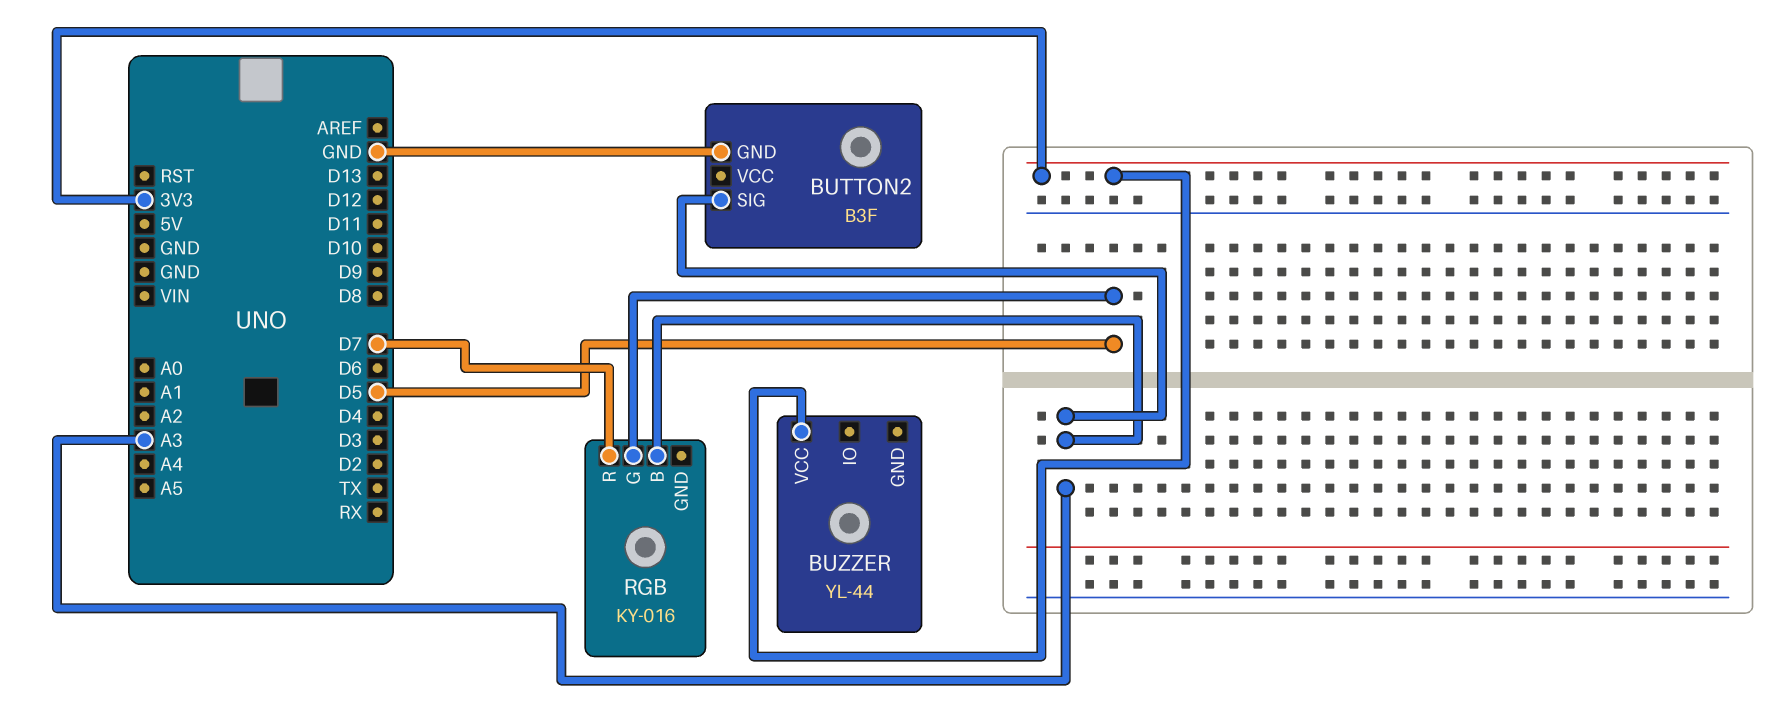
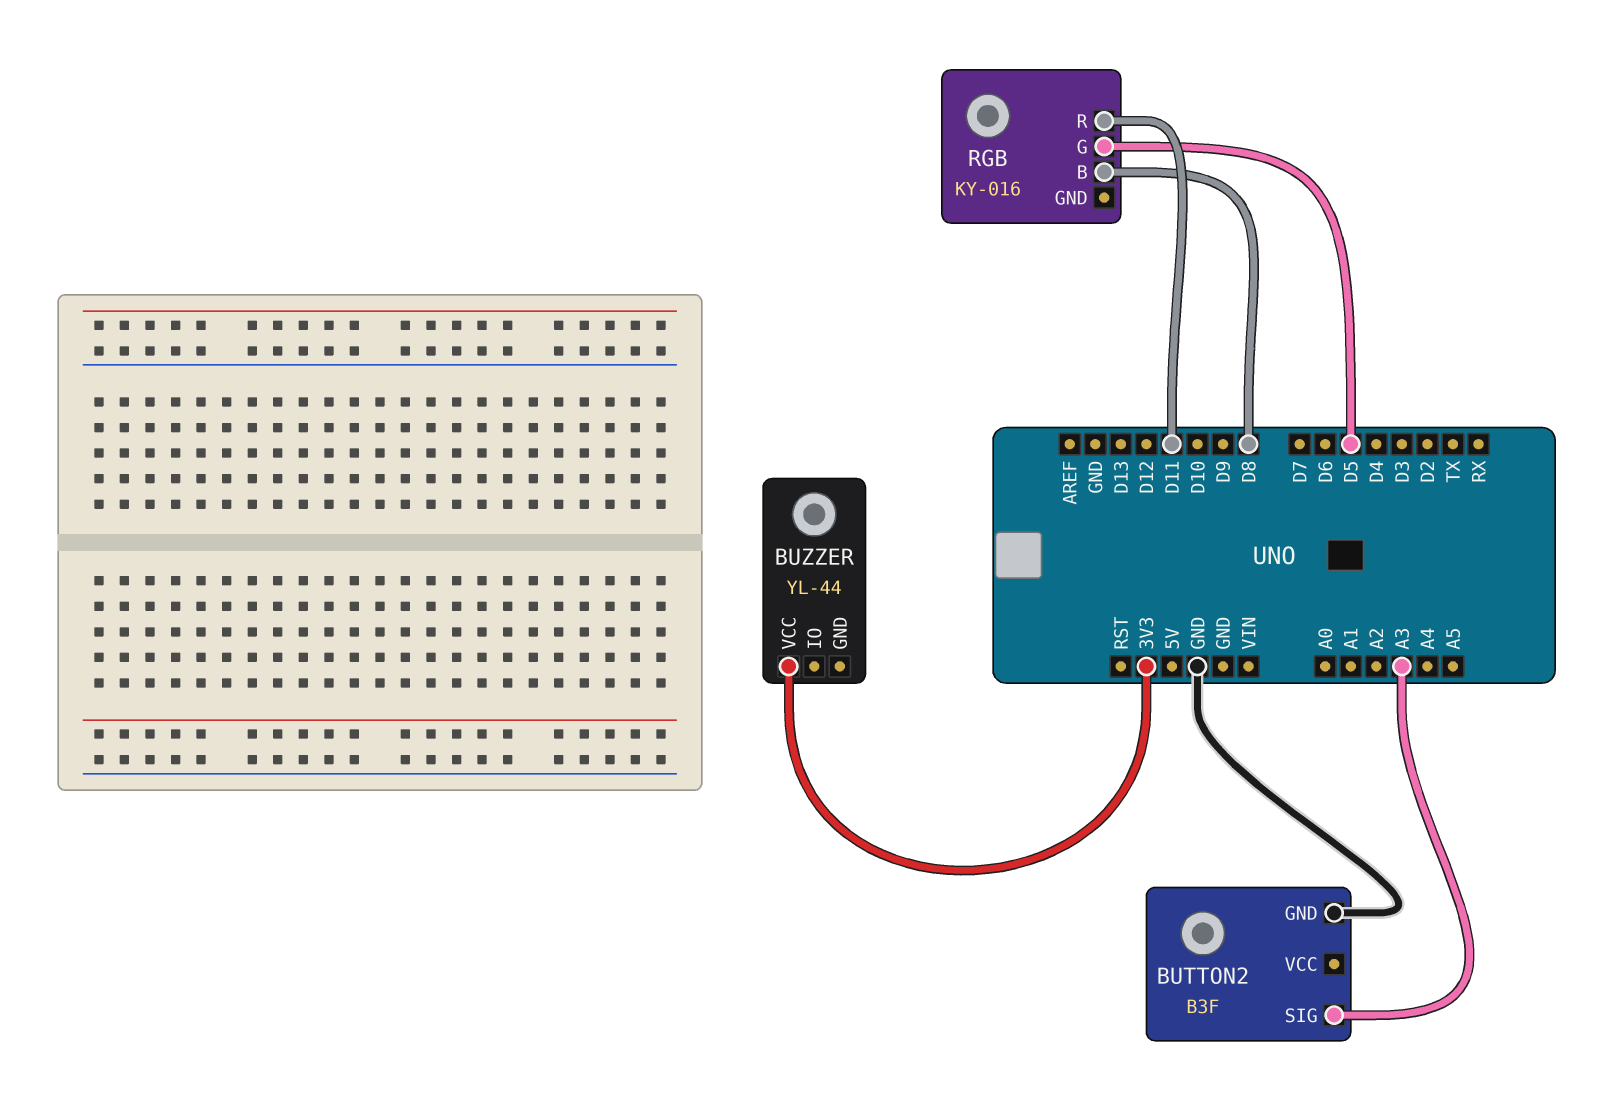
RGB pin B: A3 -> D8
RGB pin R: D7 -> D11

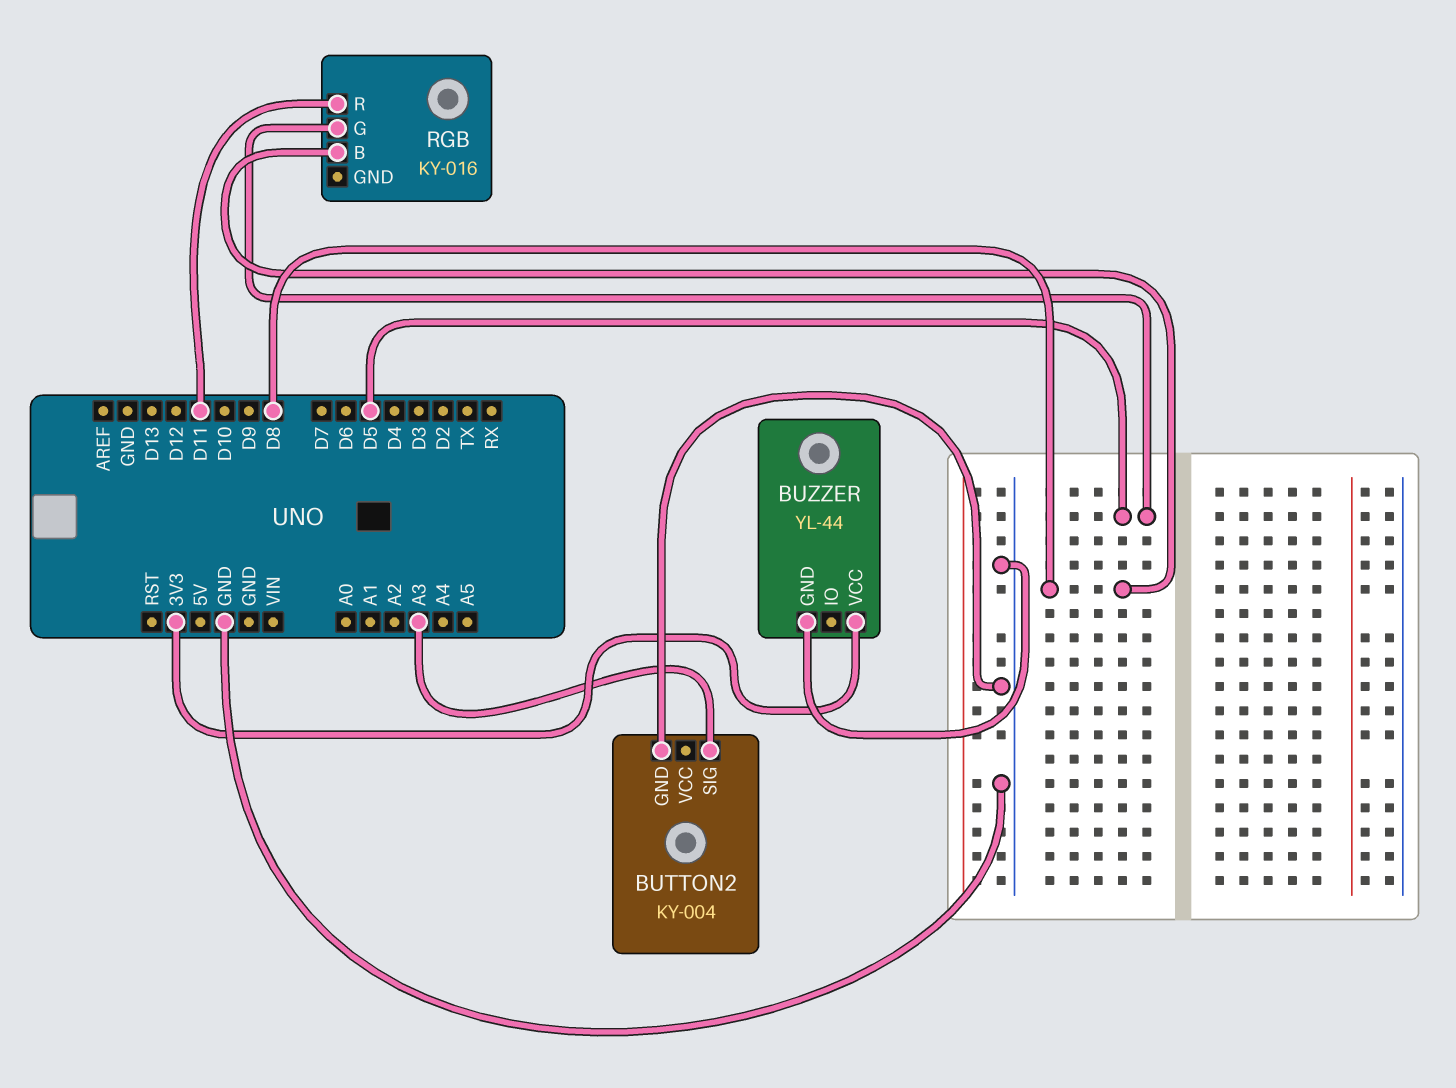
BUTTON2: B3F -> KY-004
BUZZER pin GND: none -> GND

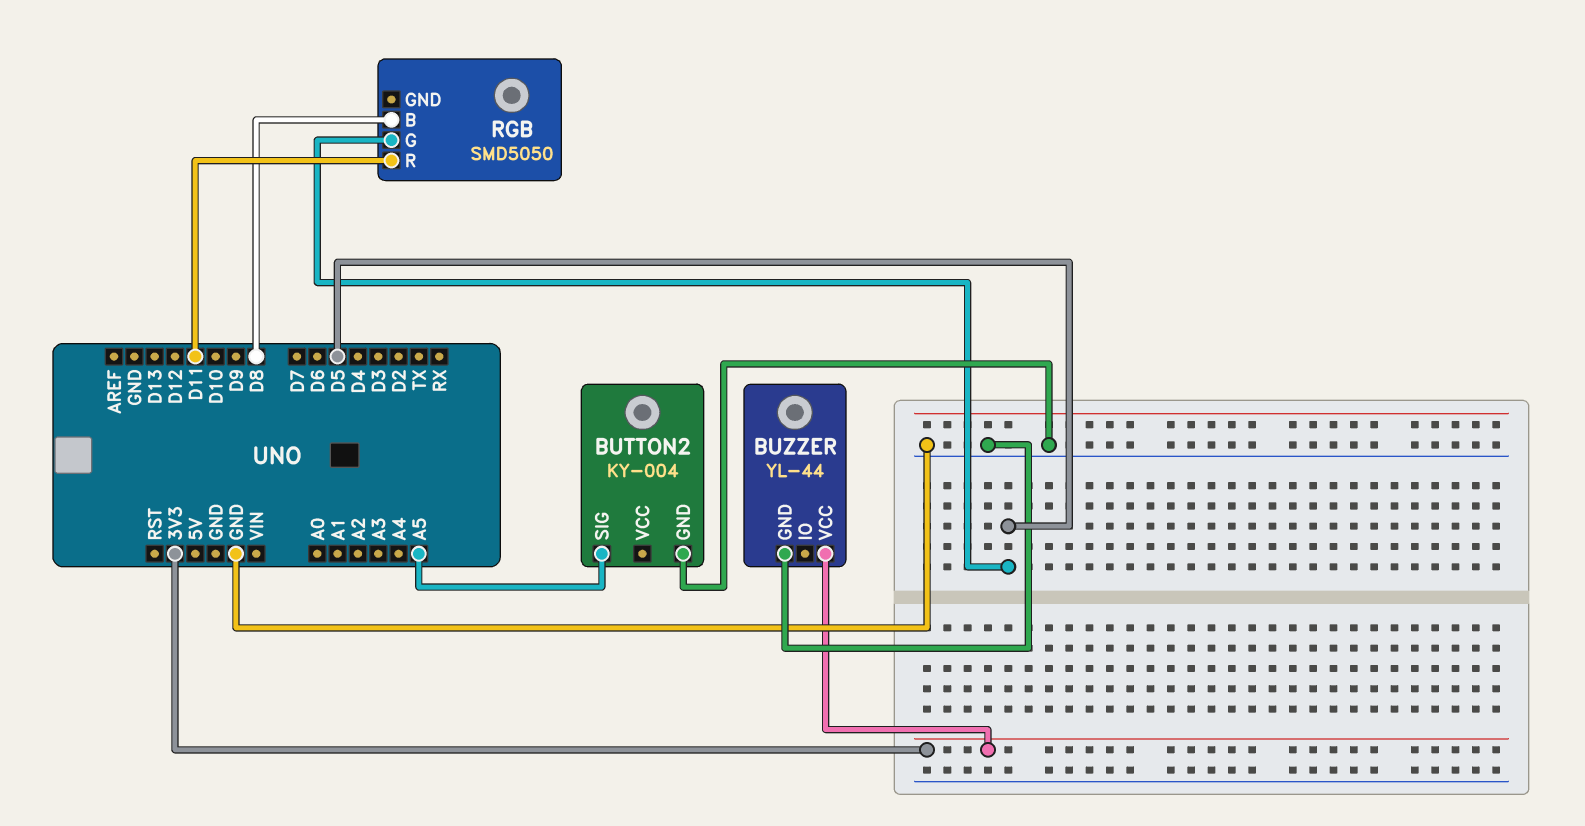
BUTTON2 pin SIG: A3 -> A5
RGB: KY-016 -> SMD5050

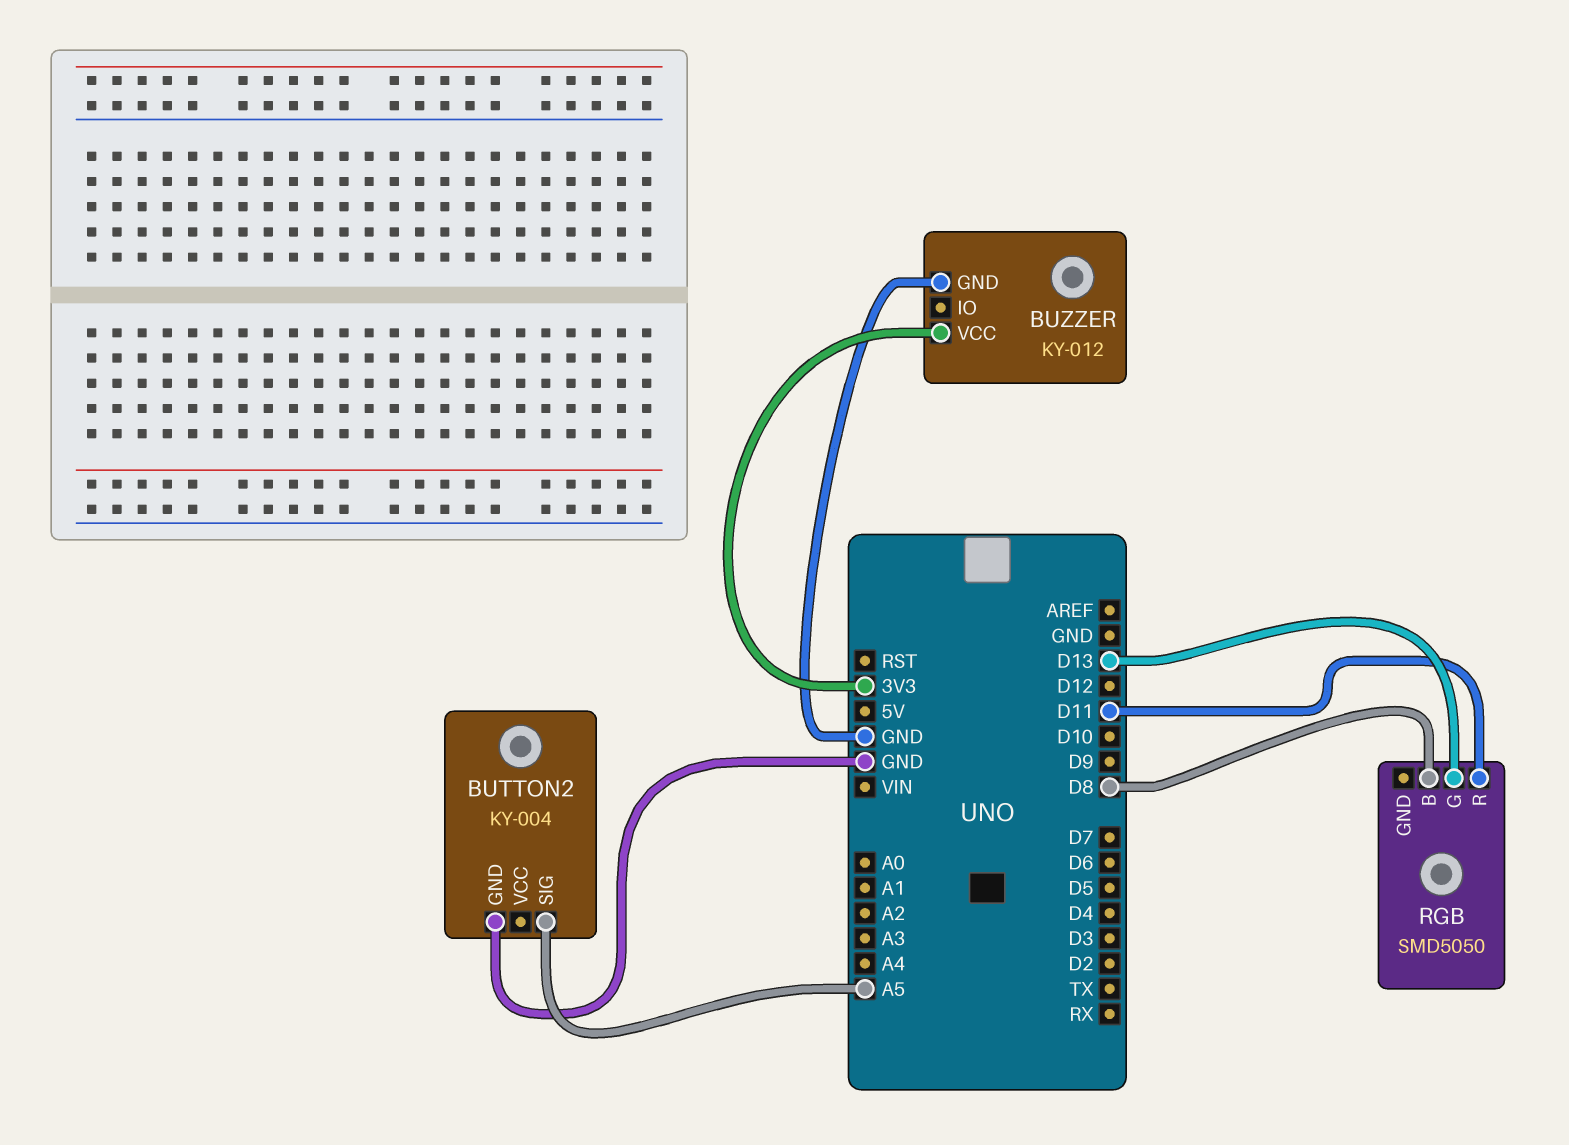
BUZZER: YL-44 -> KY-012
RGB pin G: D5 -> D13

